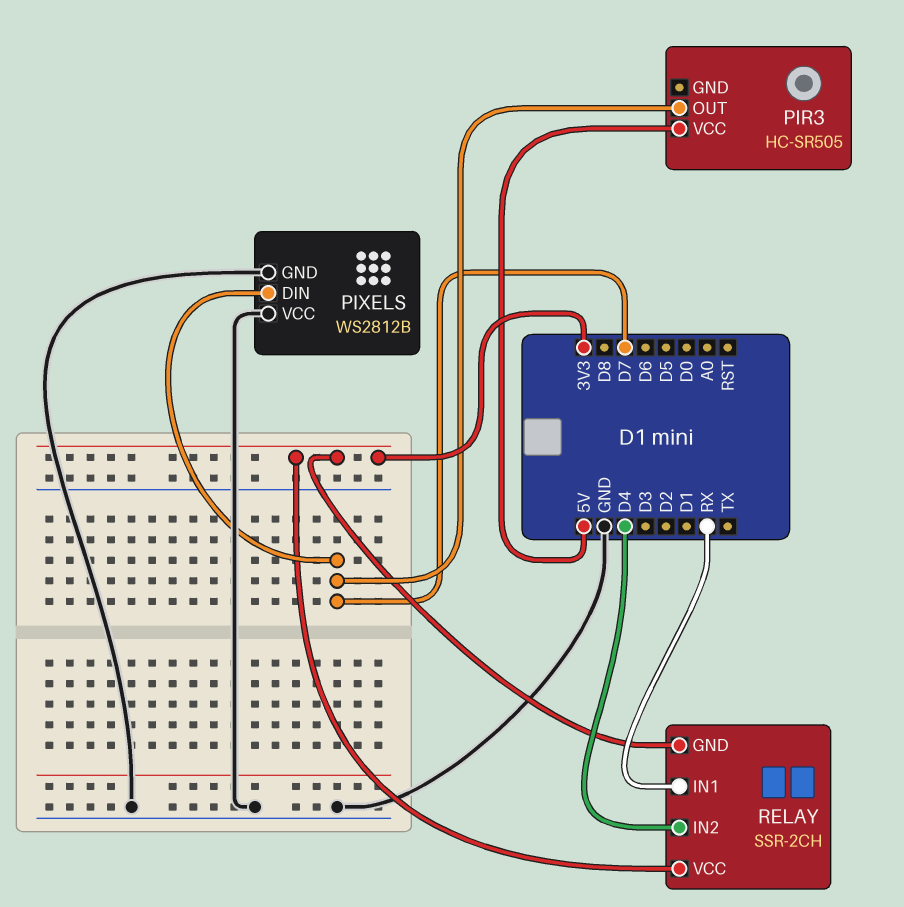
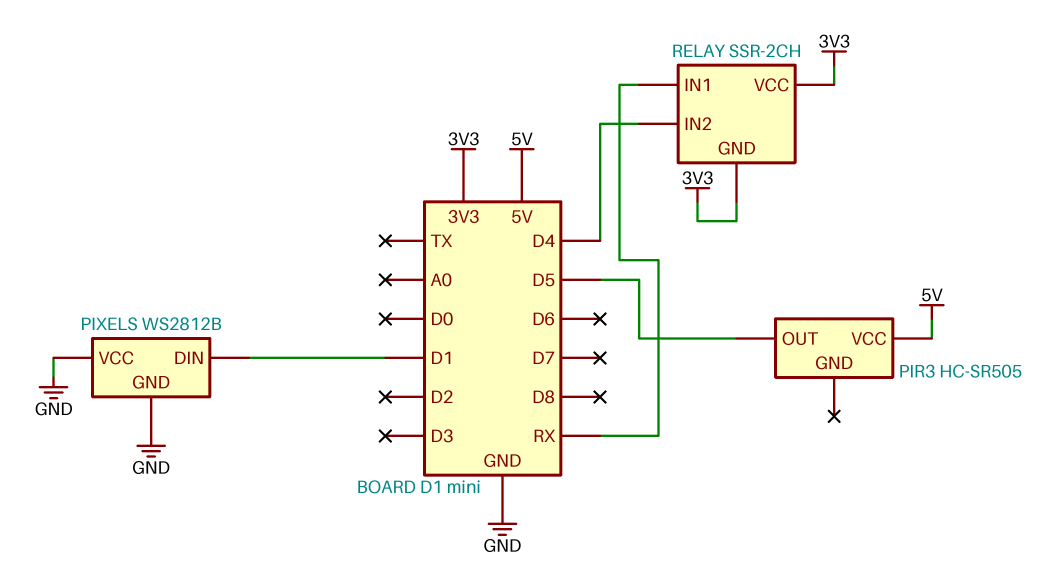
PIR3 pin OUT: D7 -> D5
PIXELS pin DIN: D7 -> D1

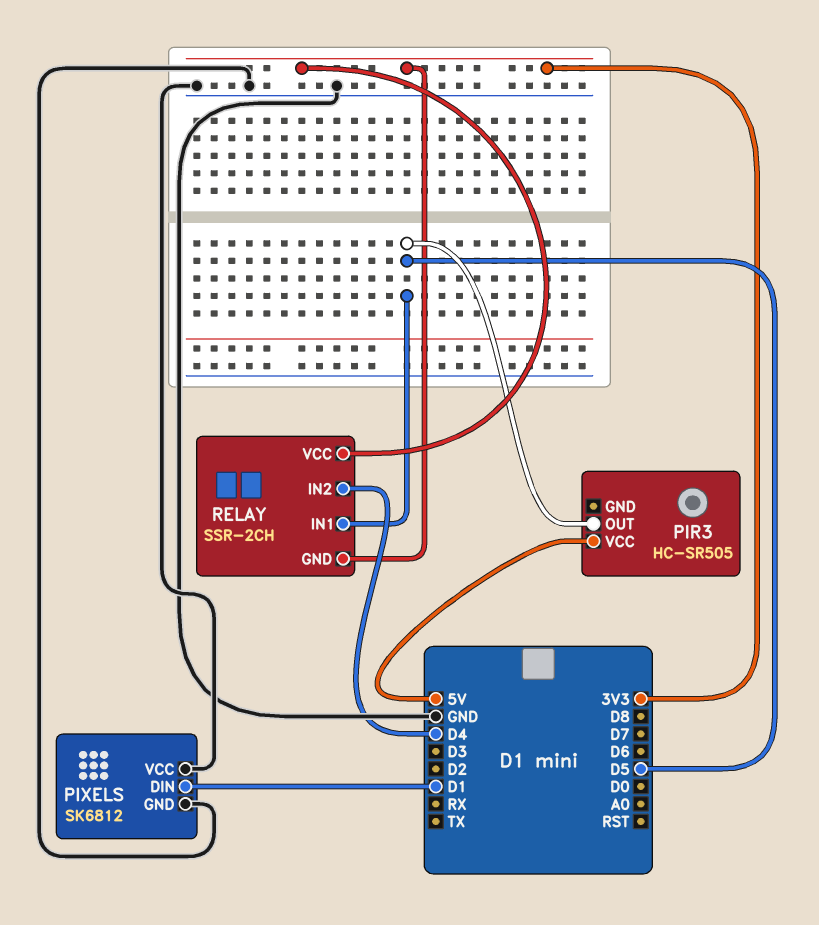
PIXELS: WS2812B -> SK6812
RELAY pin IN1: RX -> D5

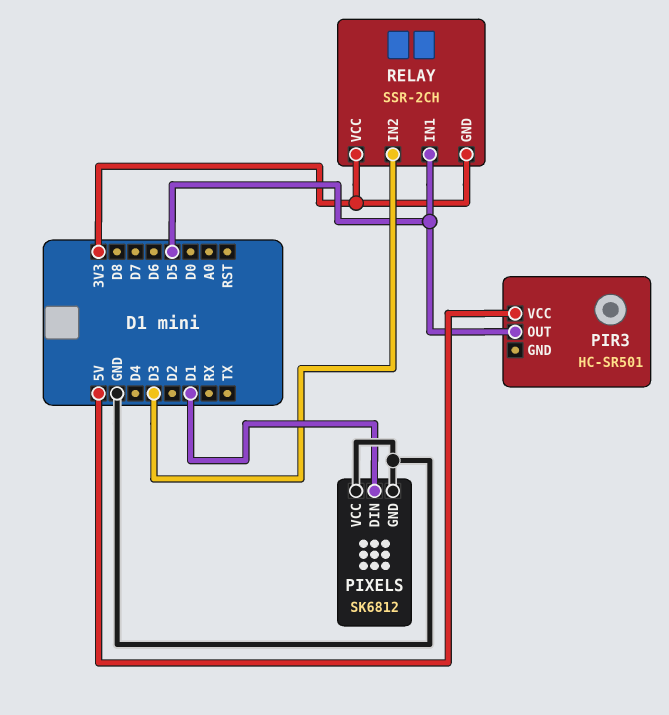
PIR3: HC-SR505 -> HC-SR501
RELAY pin IN2: D4 -> D3

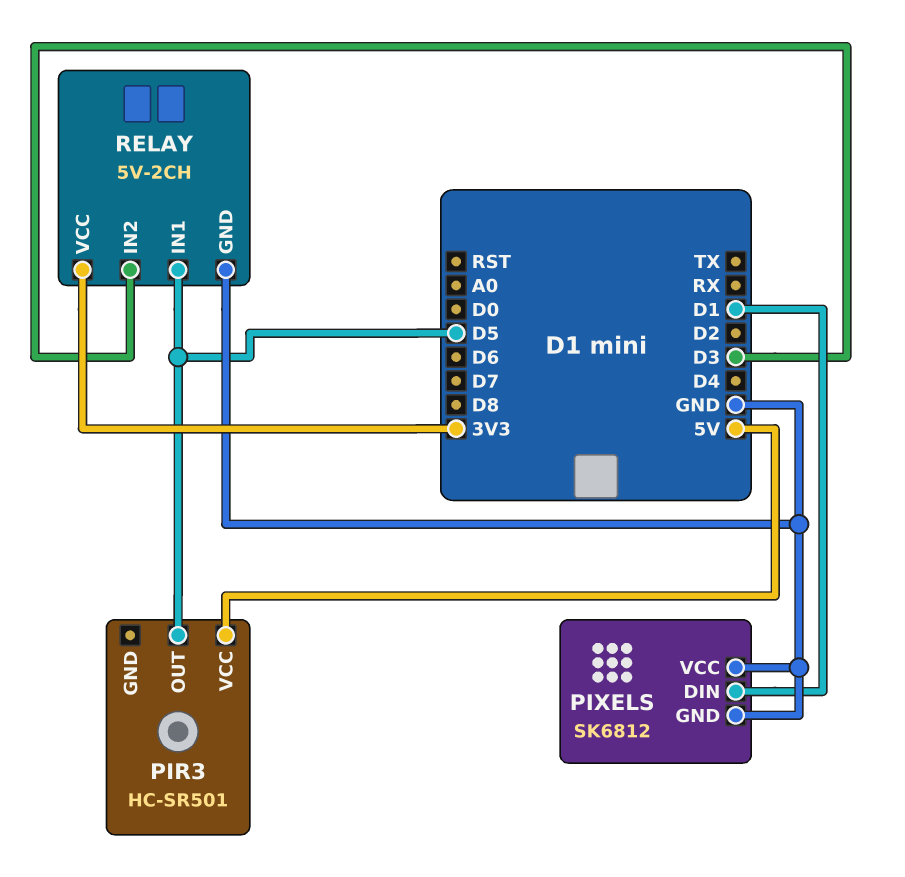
RELAY: SSR-2CH -> 5V-2CH
RELAY pin GND: 3V3 -> GND

